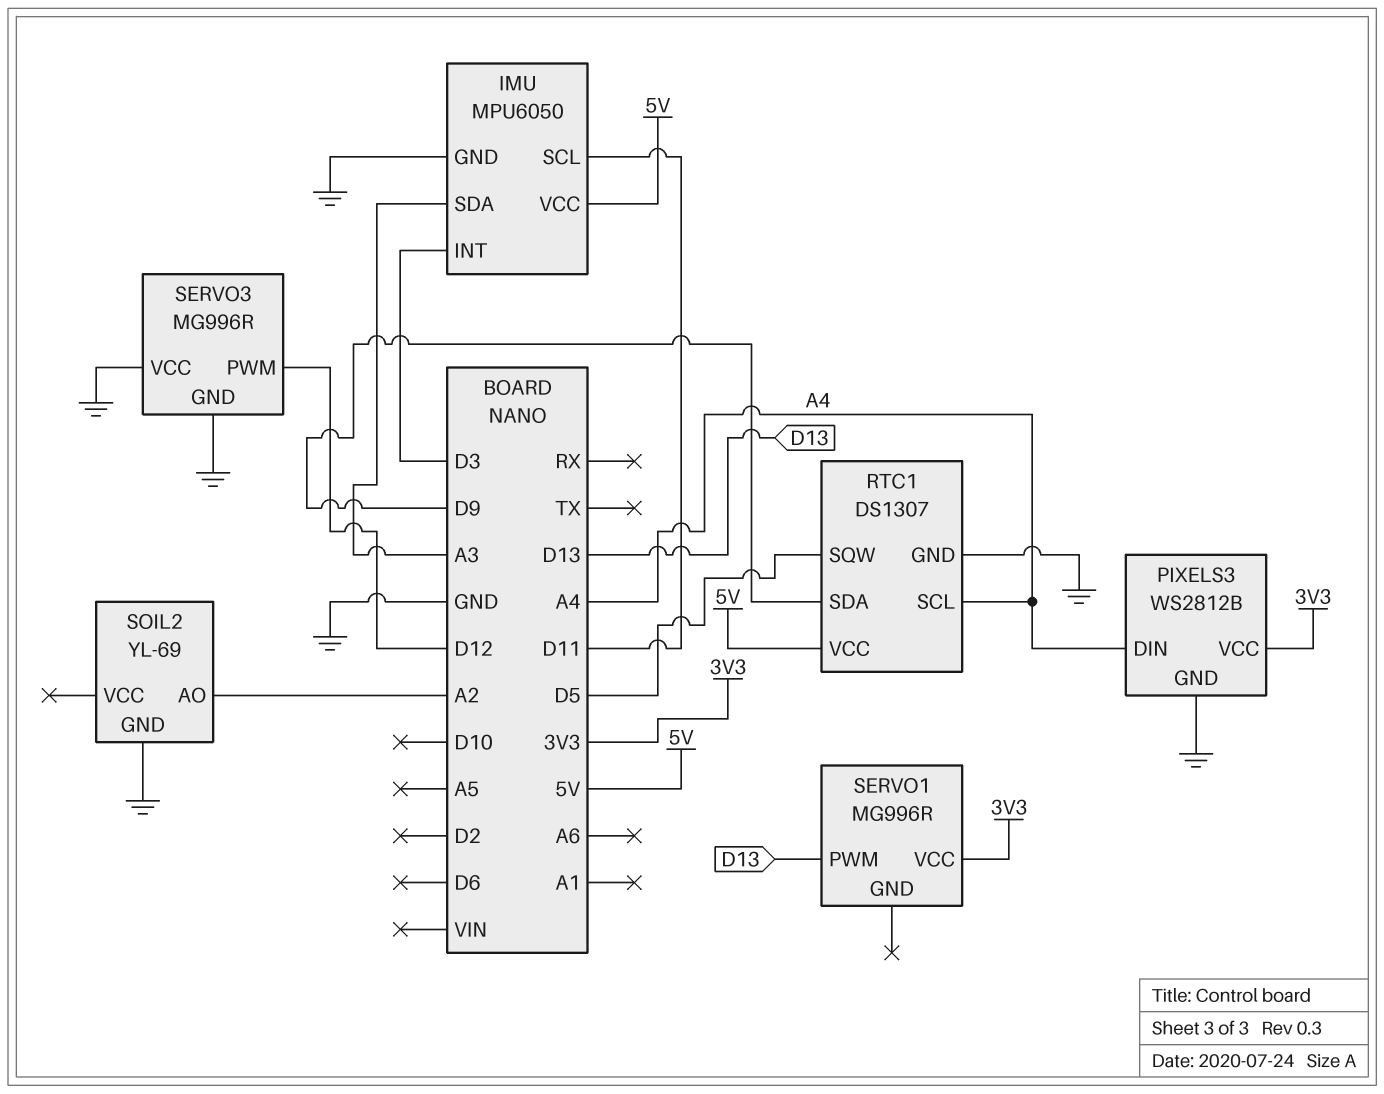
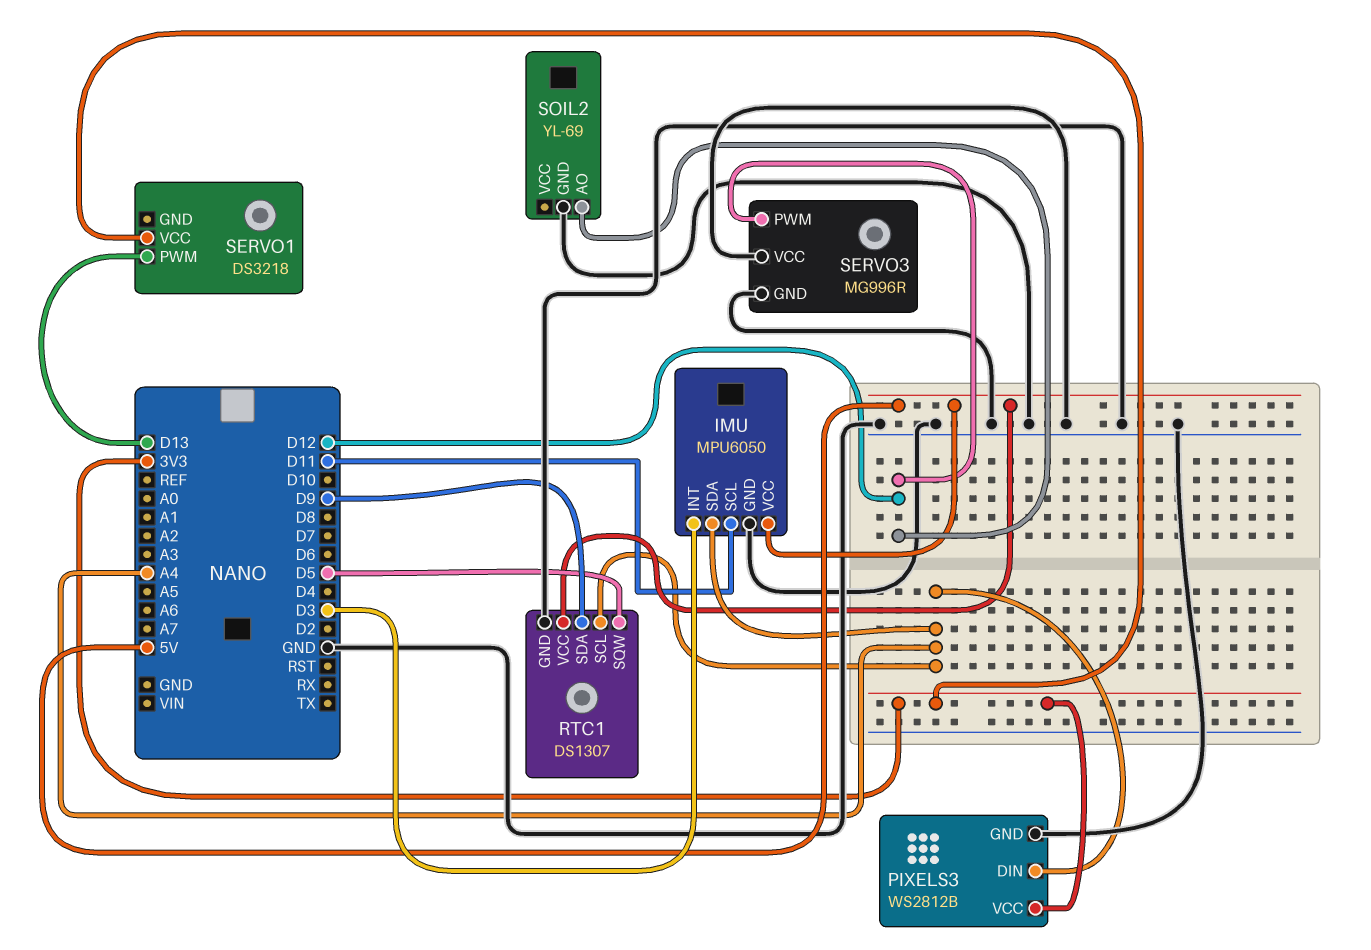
IMU pin SDA: A3 -> A4
SERVO1: MG996R -> DS3218
SOIL2 pin AO: A2 -> D12

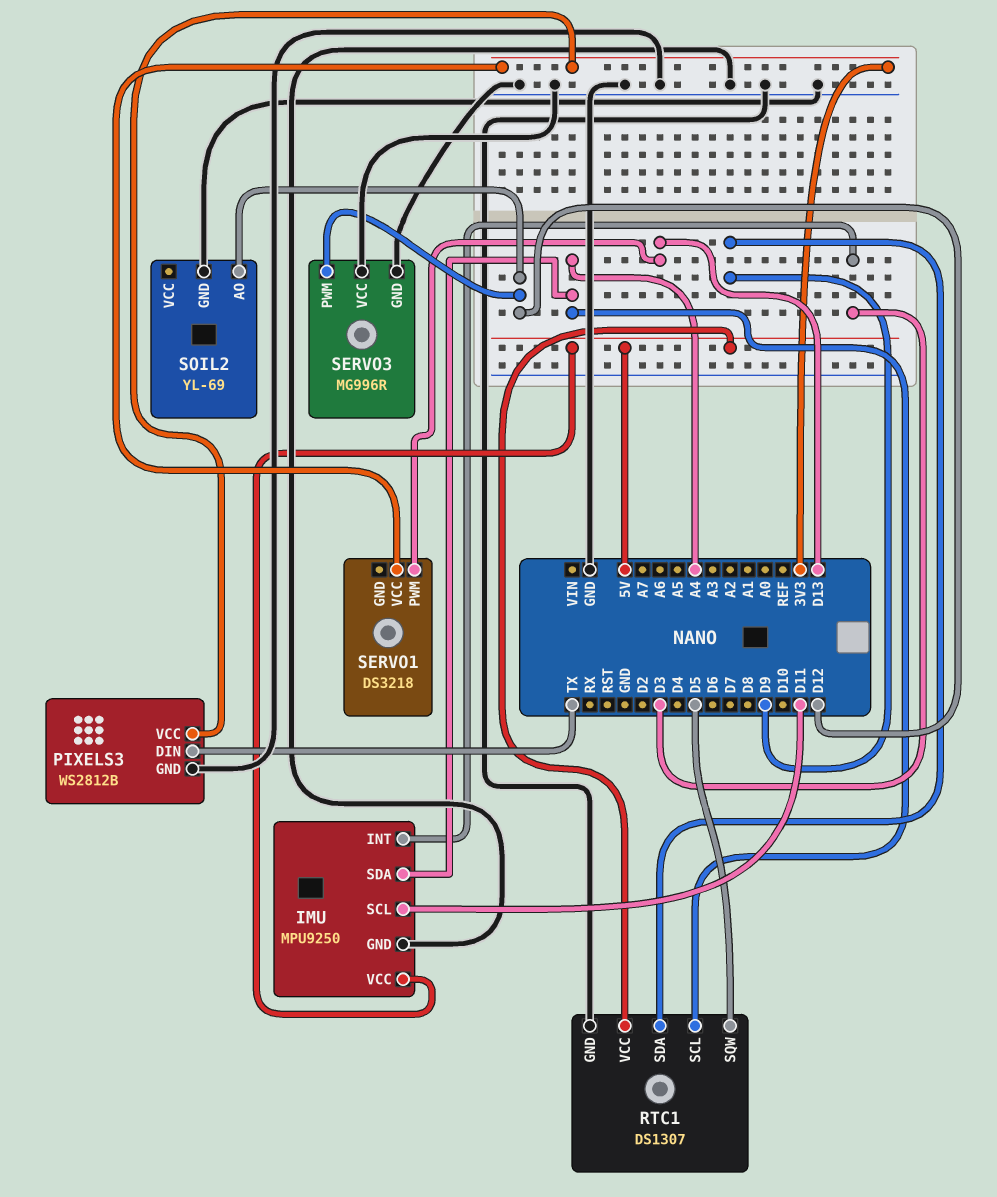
IMU: MPU6050 -> MPU9250
PIXELS3 pin DIN: A4 -> TX

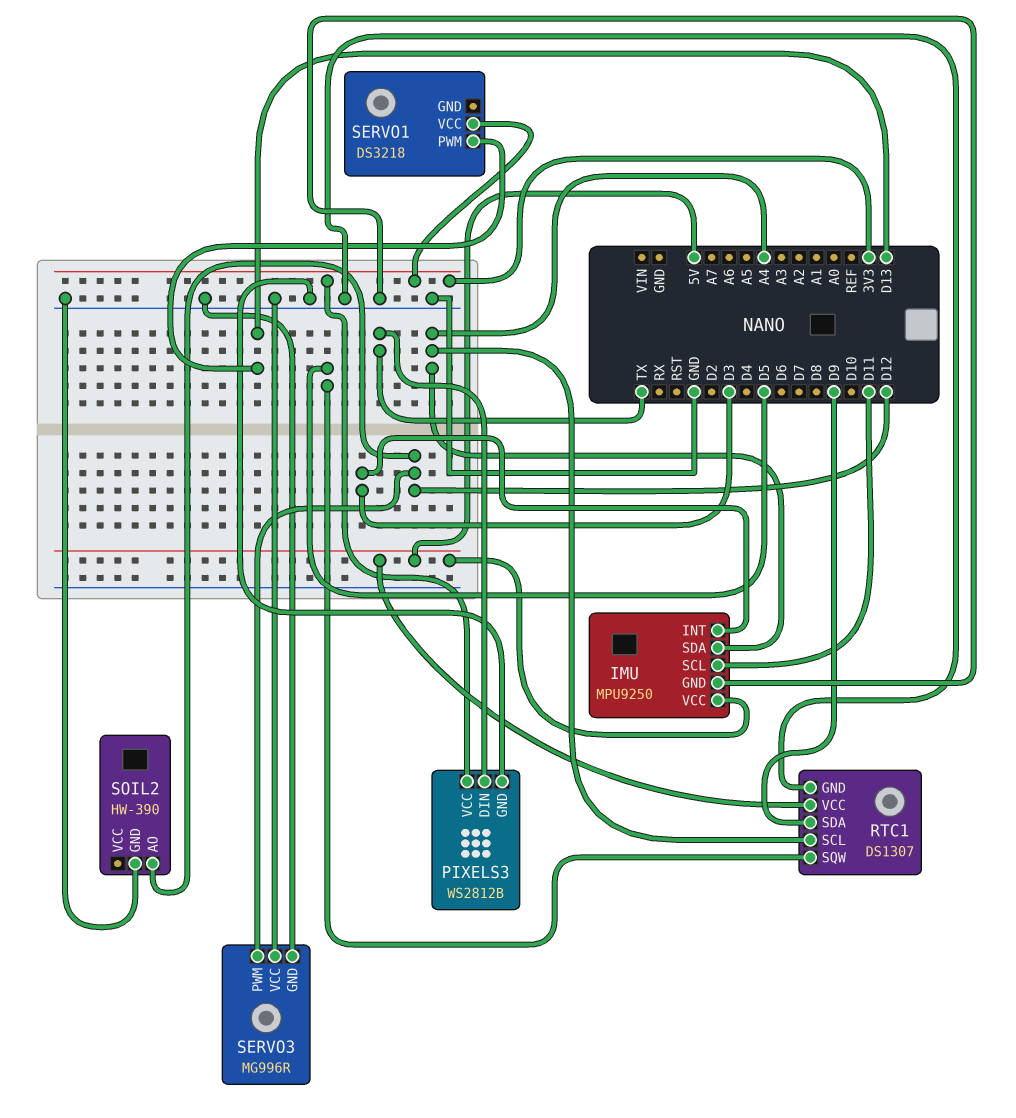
SOIL2: YL-69 -> HW-390

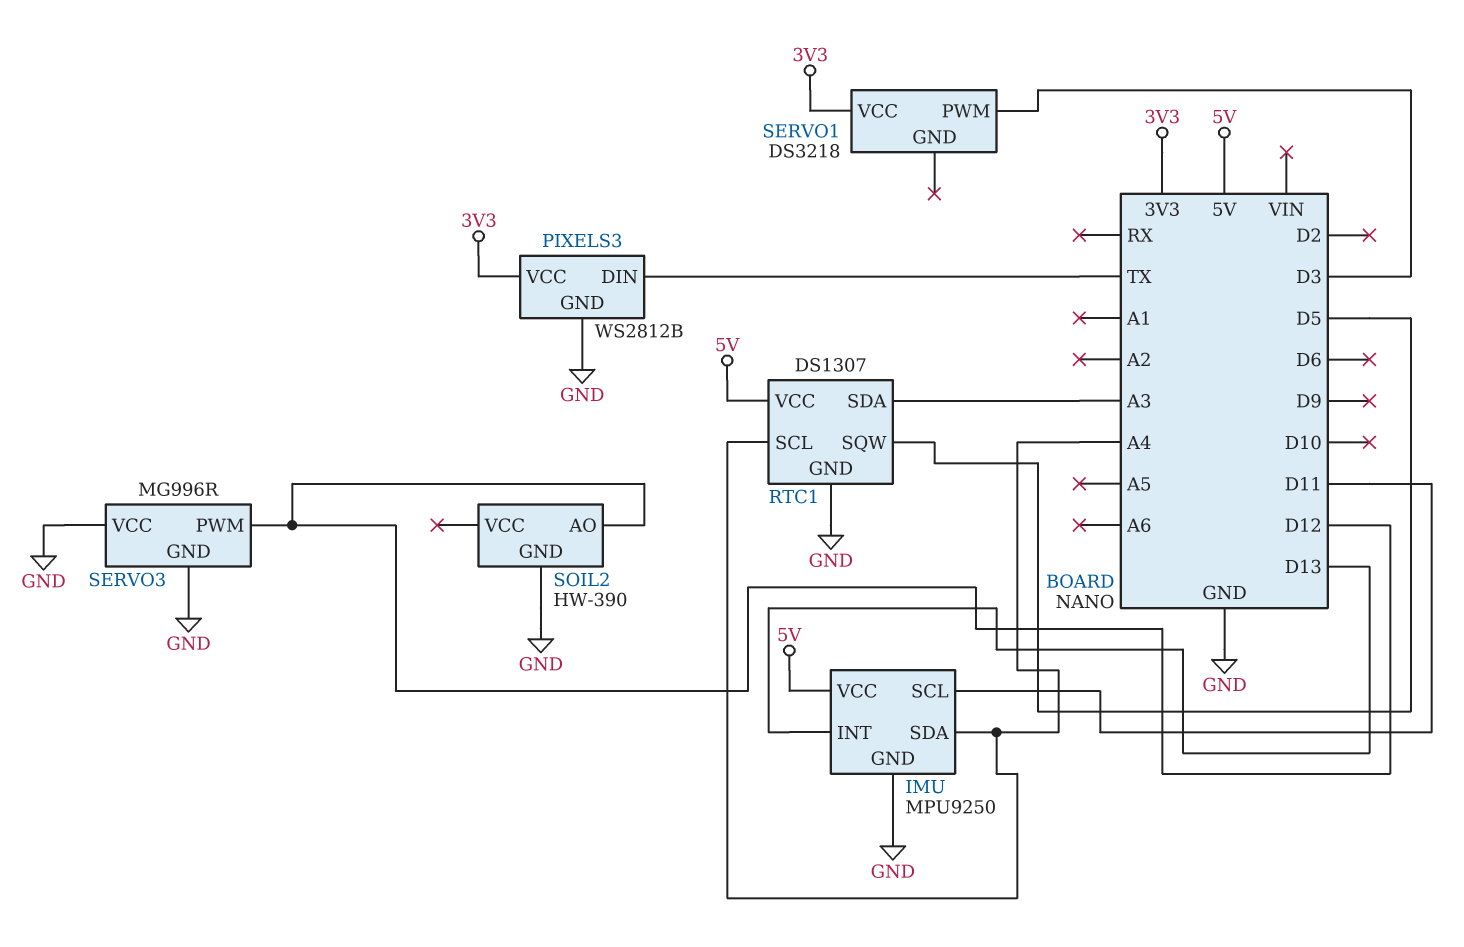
IMU pin INT: D3 -> D13
RTC1 pin SDA: D9 -> A3
SERVO1 pin PWM: D13 -> D3

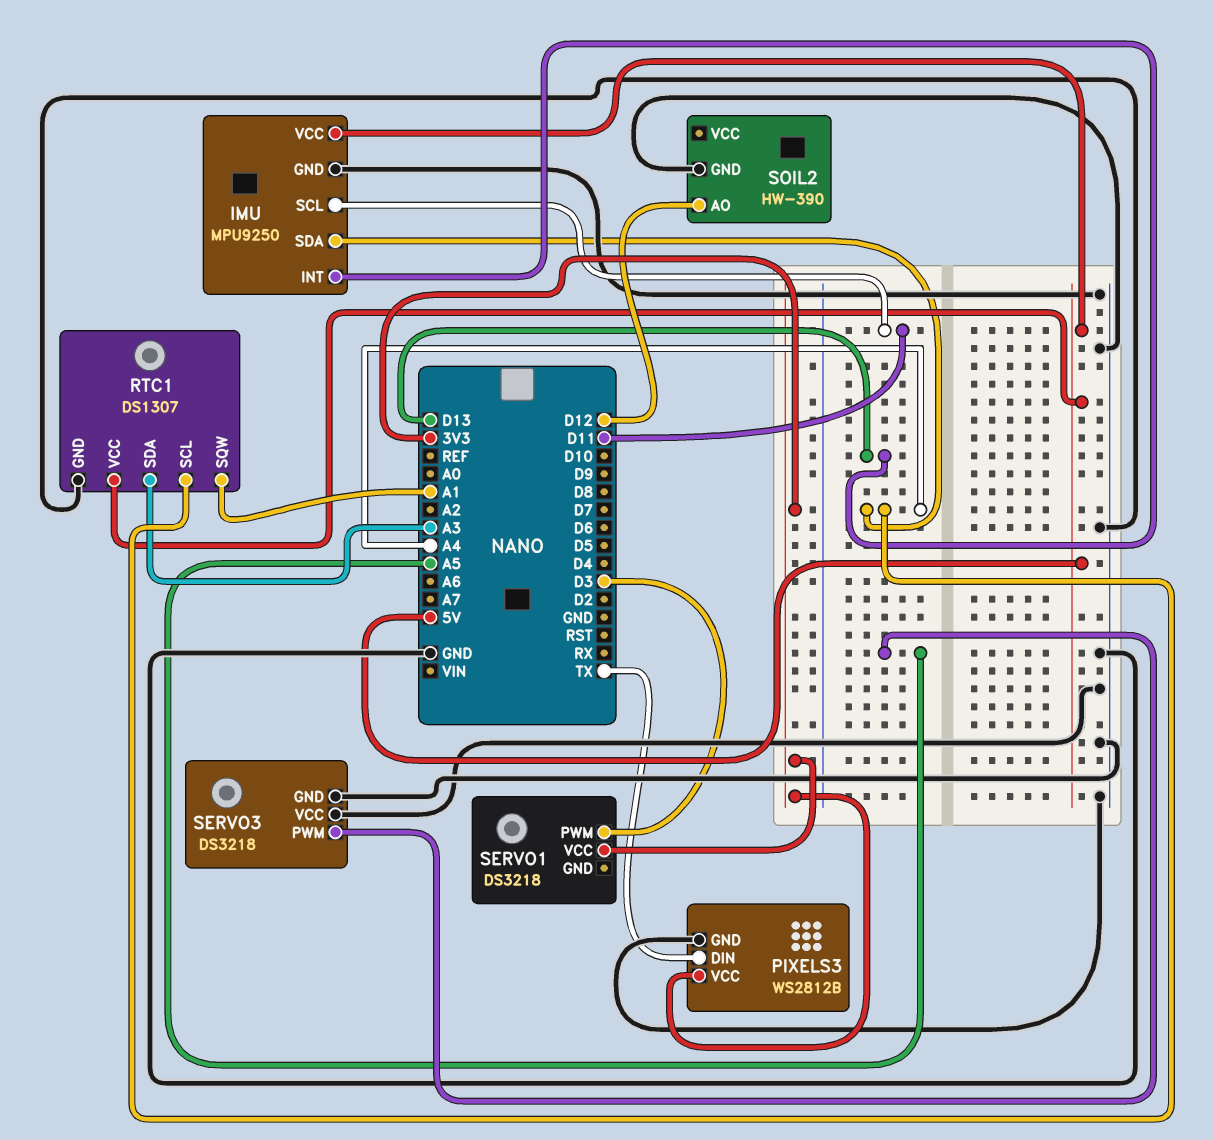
RTC1 pin SQW: D5 -> A1
SERVO3: MG996R -> DS3218
SERVO3 pin PWM: D12 -> A5

